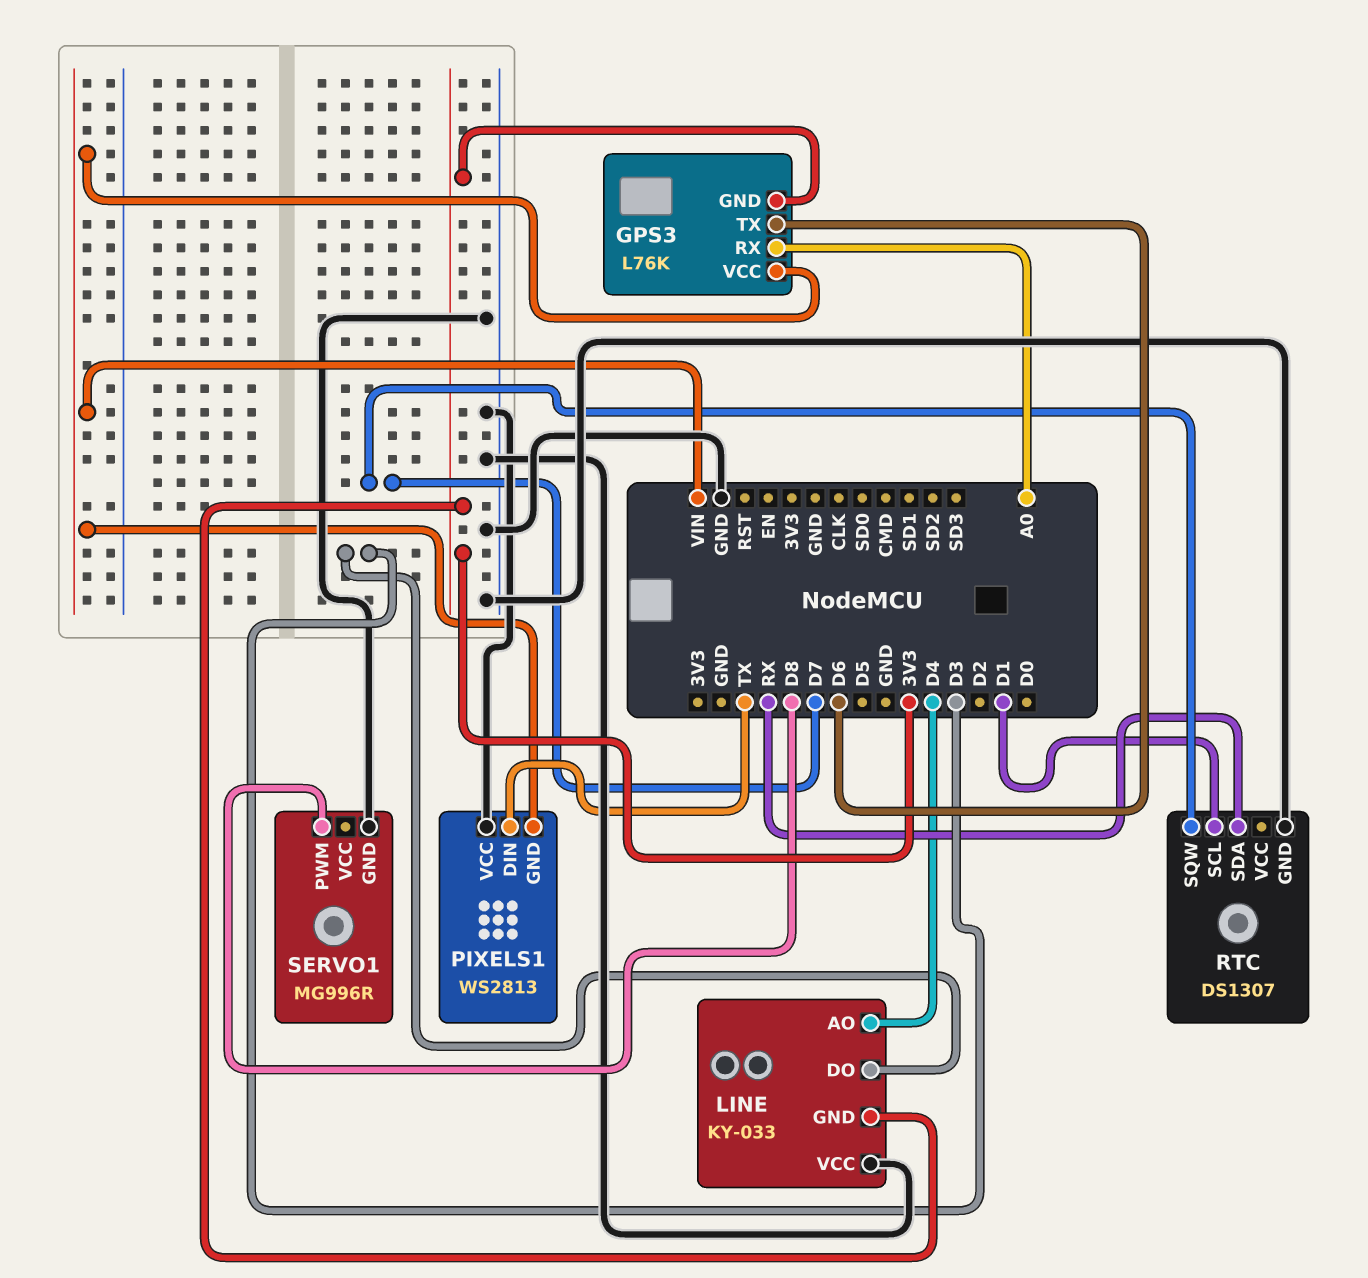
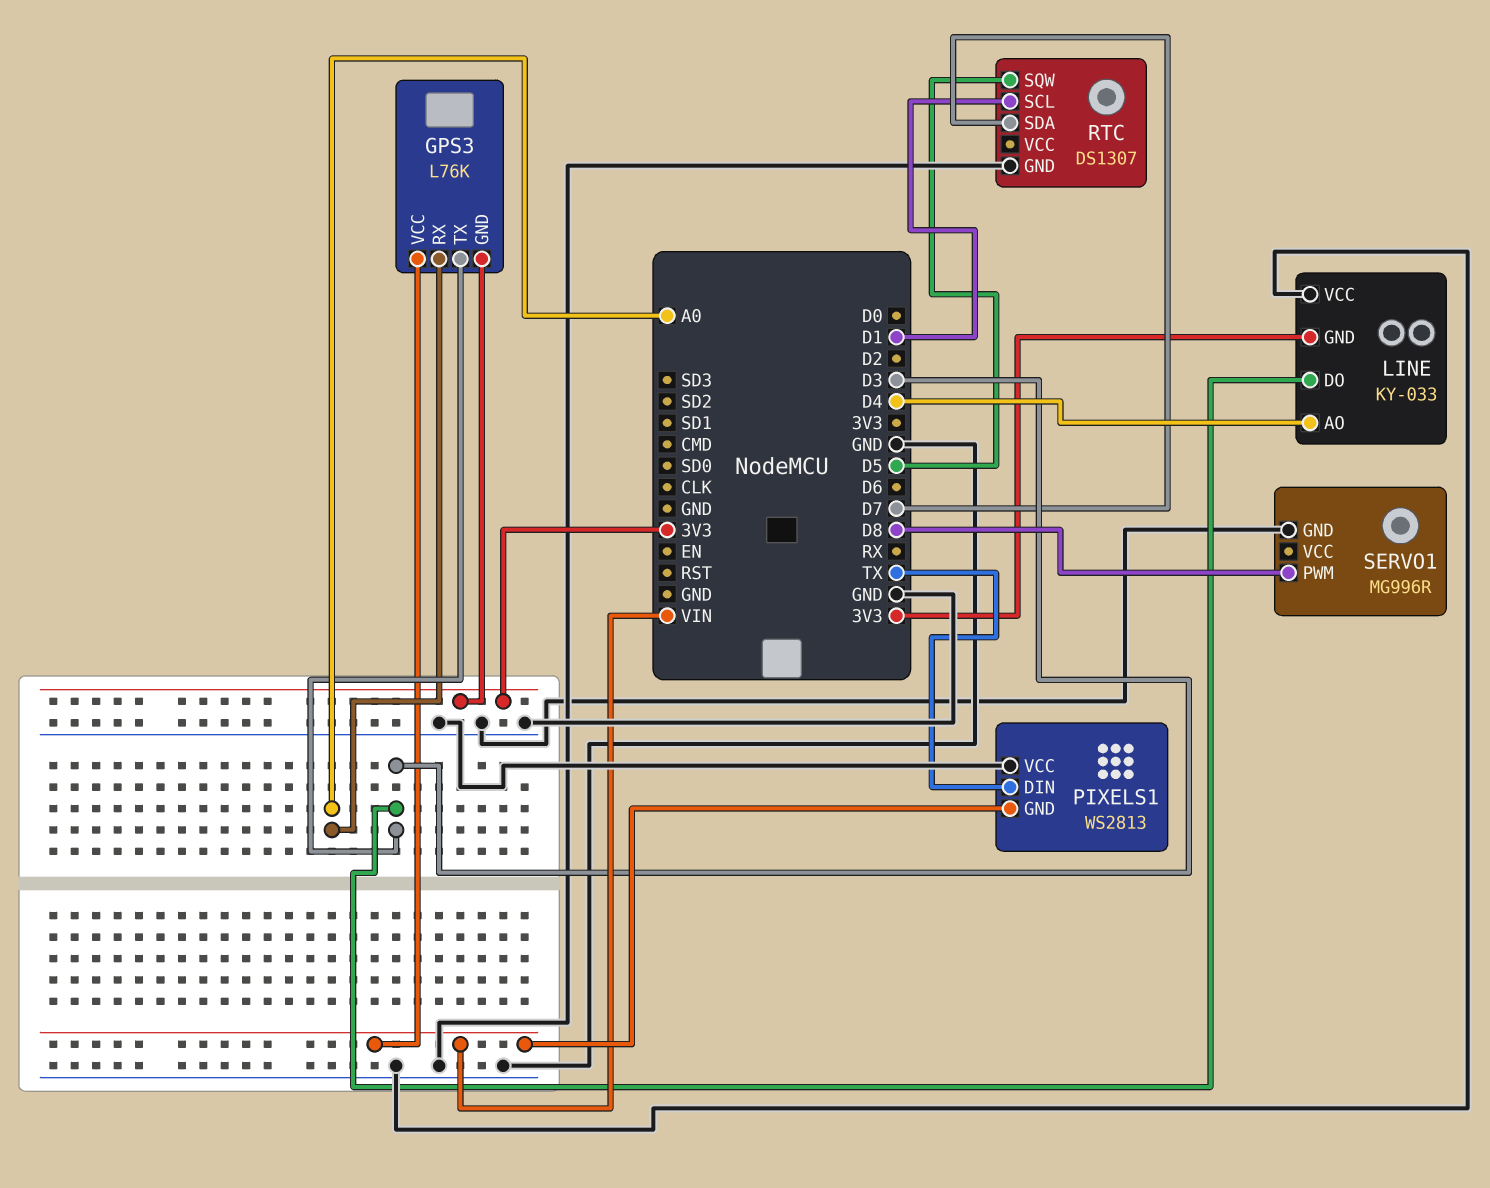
GPS3 pin TX: D6 -> D3
RTC pin SDA: RX -> D7
RTC pin SQW: D7 -> D5

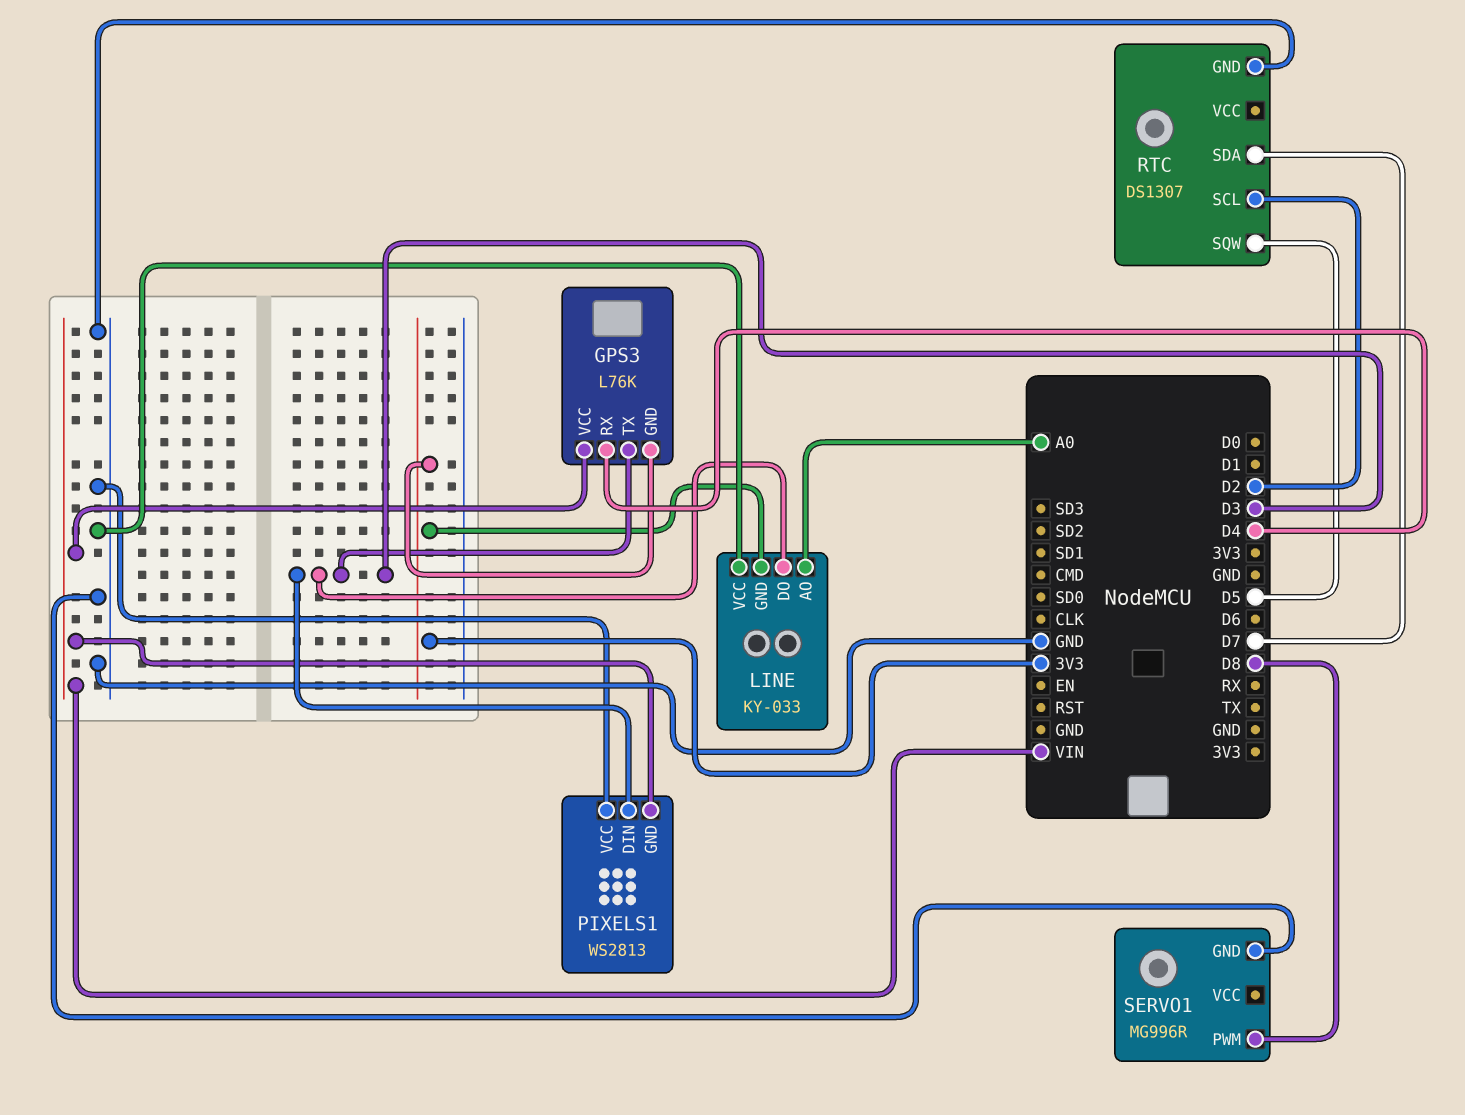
GPS3 pin RX: A0 -> D4
LINE pin AO: D4 -> A0
PIXELS1 pin DIN: TX -> D3
RTC pin SCL: D1 -> D2

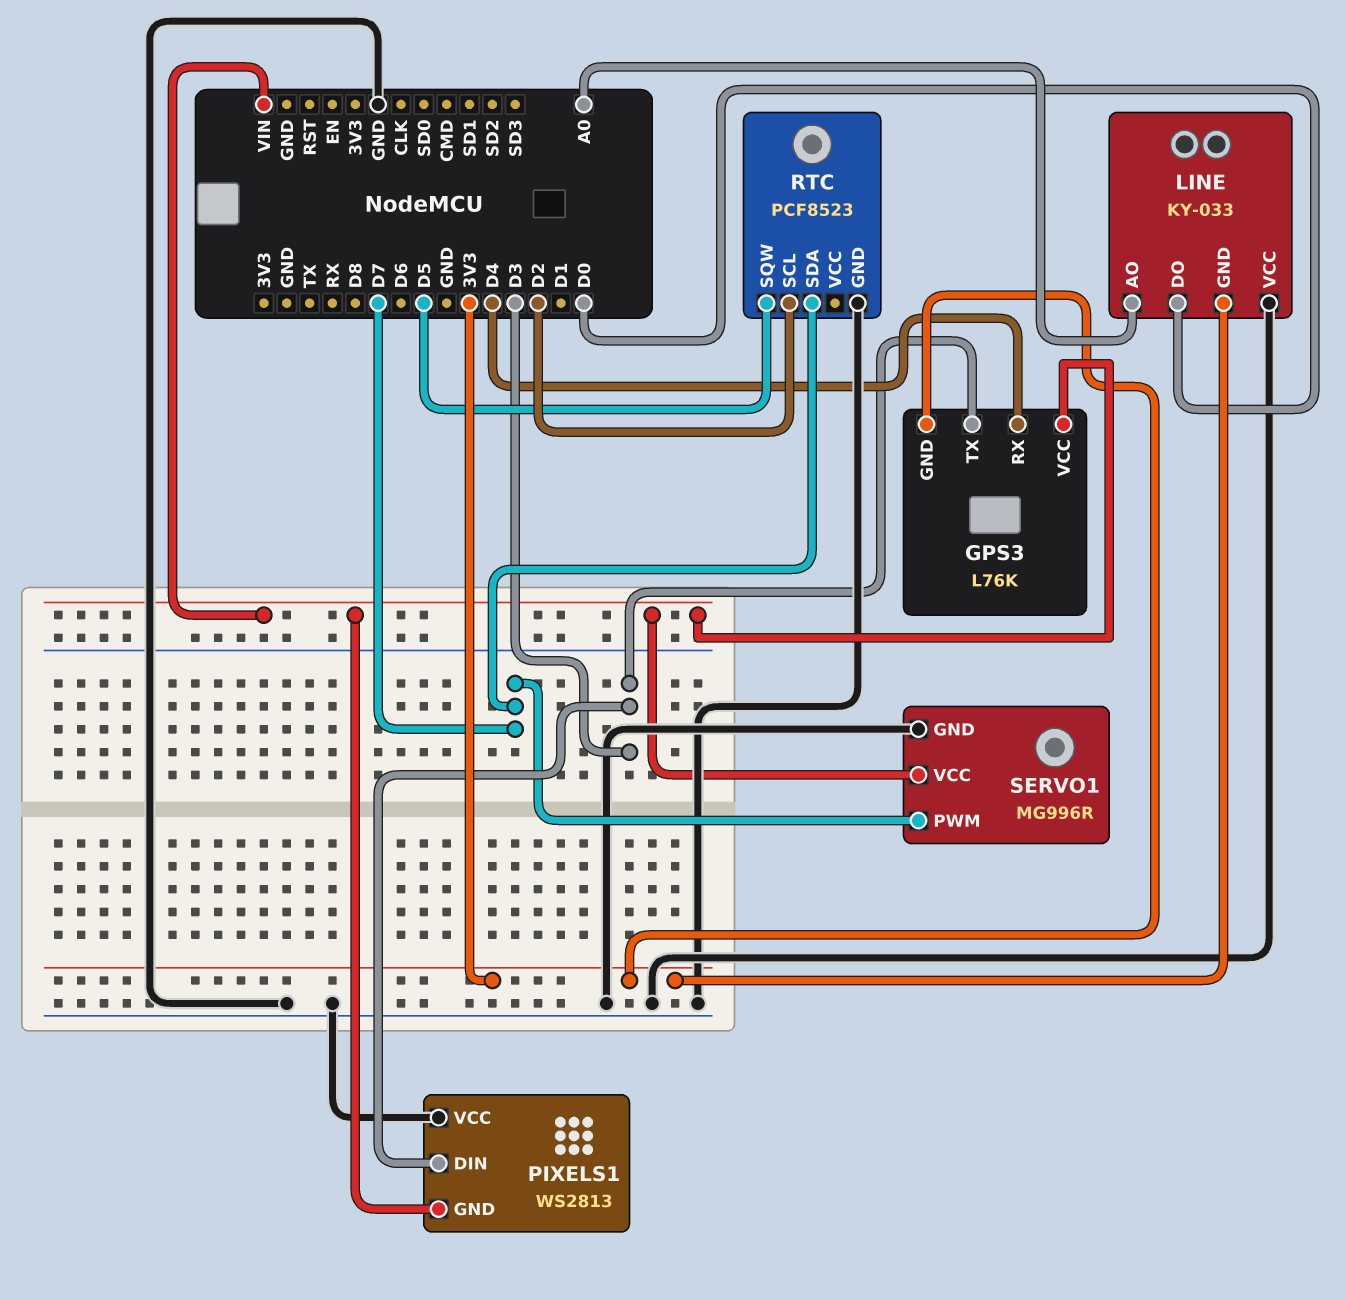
LINE pin DO: D3 -> D0
RTC: DS1307 -> PCF8523
SERVO1 pin PWM: D8 -> D7
SERVO1 pin VCC: none -> VIN

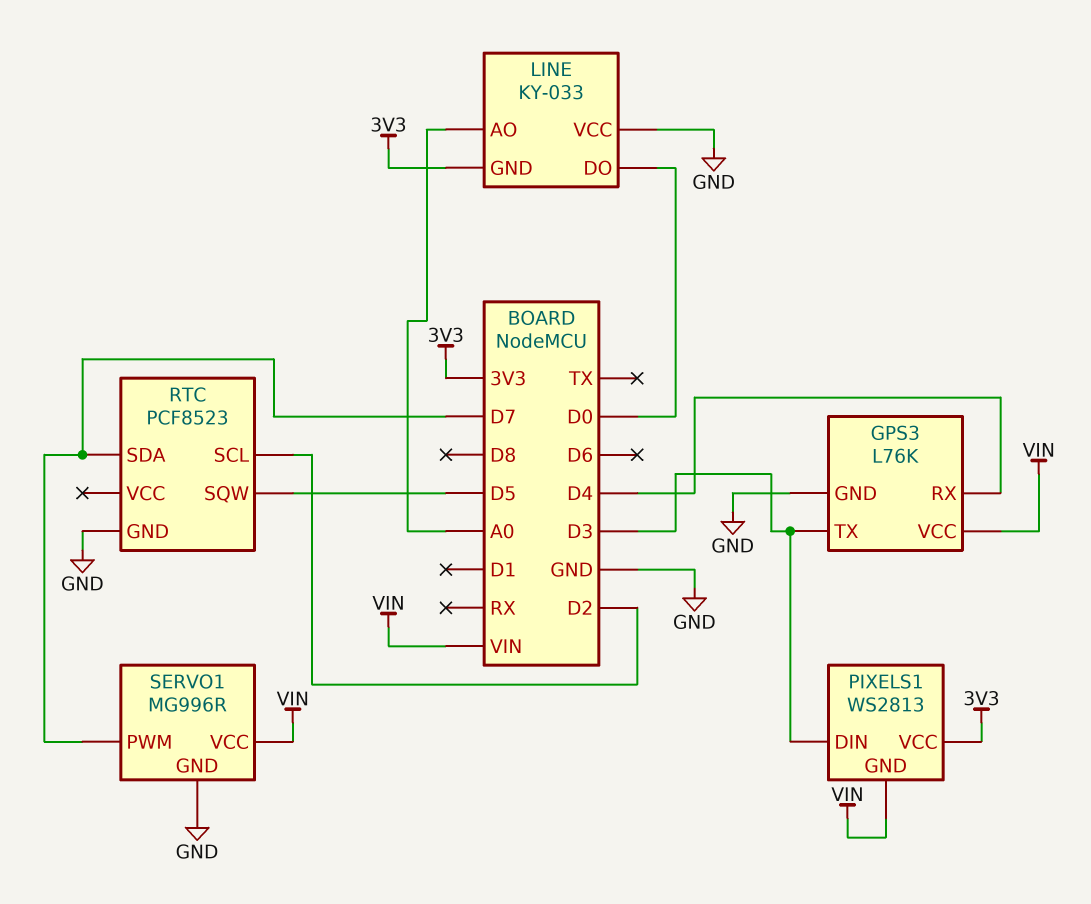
GPS3 pin GND: 3V3 -> GND
PIXELS1 pin VCC: GND -> 3V3

